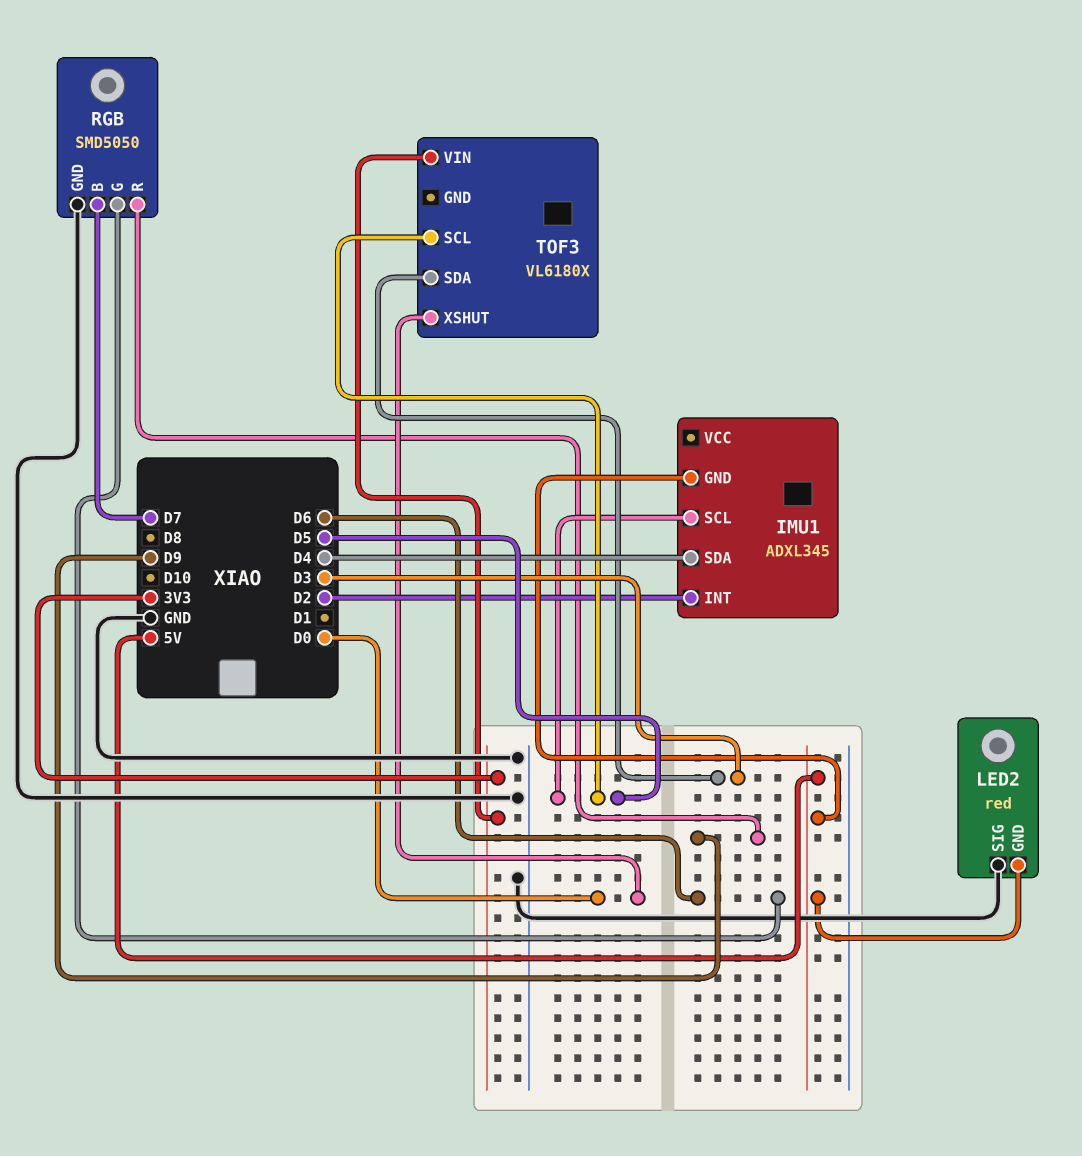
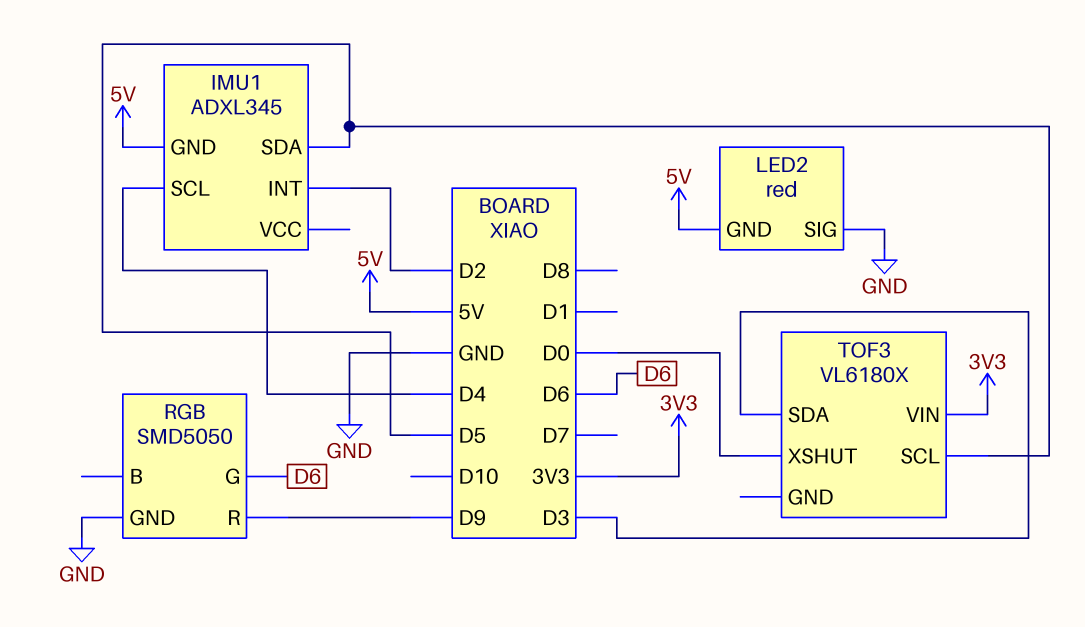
IMU1 pin SCL: D5 -> D4
IMU1 pin SDA: D4 -> D5
RGB pin B: D7 -> none

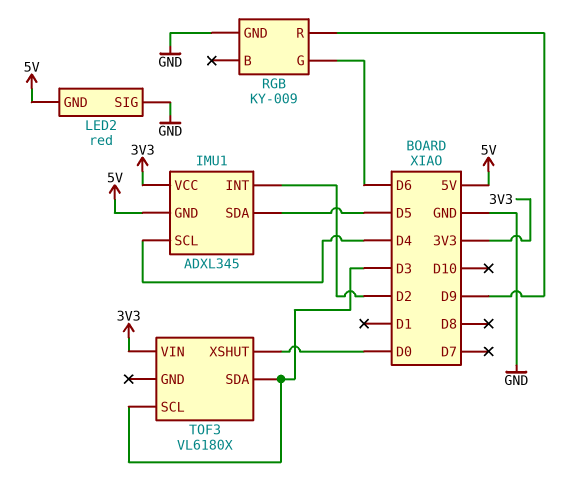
IMU1 pin VCC: none -> 3V3
RGB: SMD5050 -> KY-009
TOF3 pin SCL: D5 -> D3

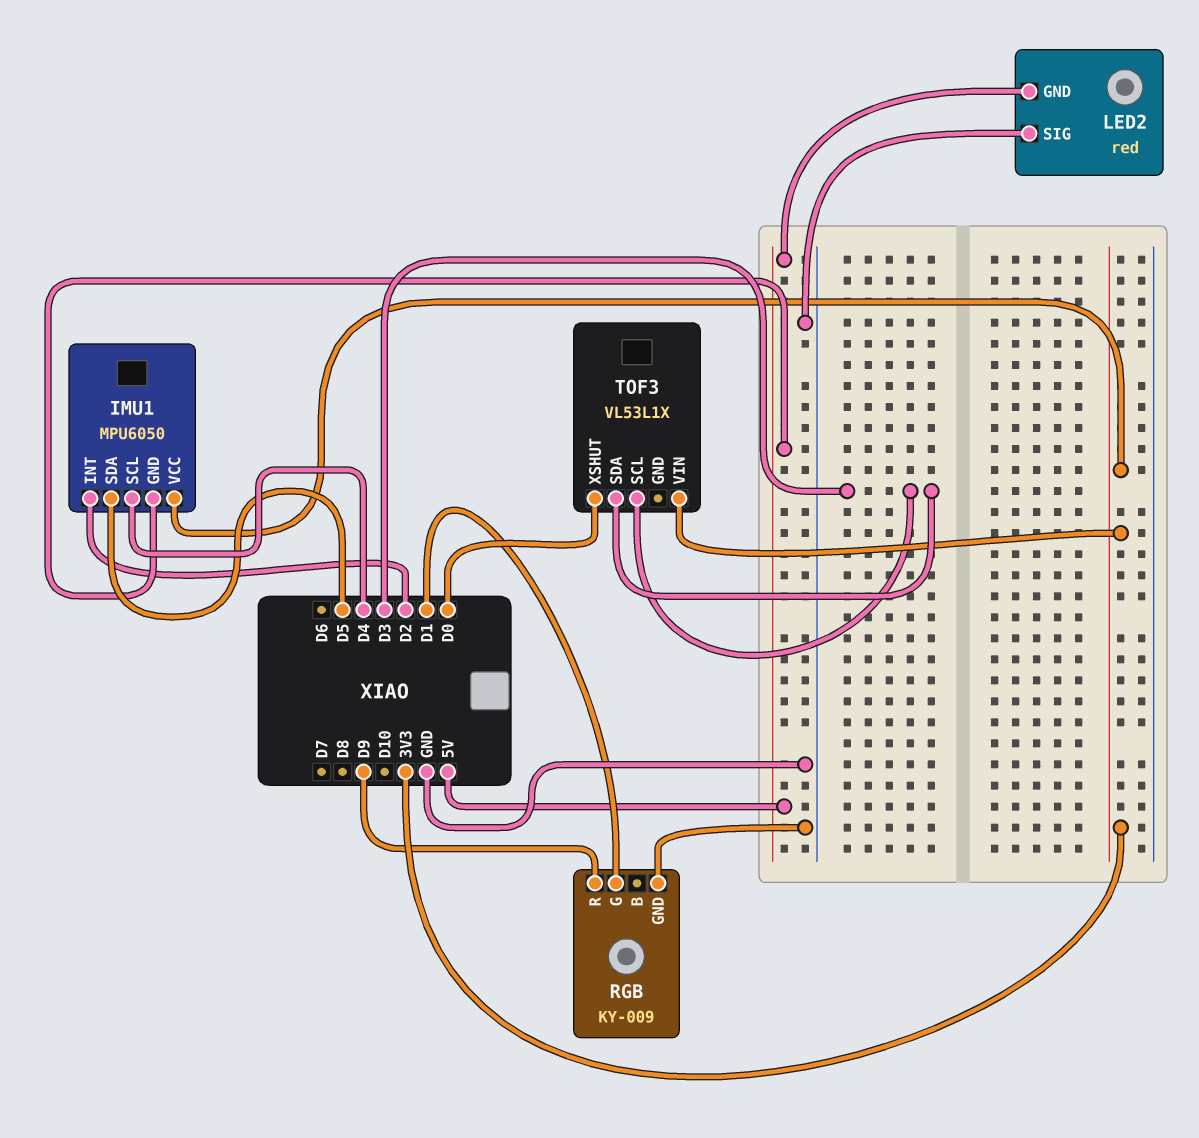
IMU1: ADXL345 -> MPU6050
RGB pin G: D6 -> D1
TOF3: VL6180X -> VL53L1X

